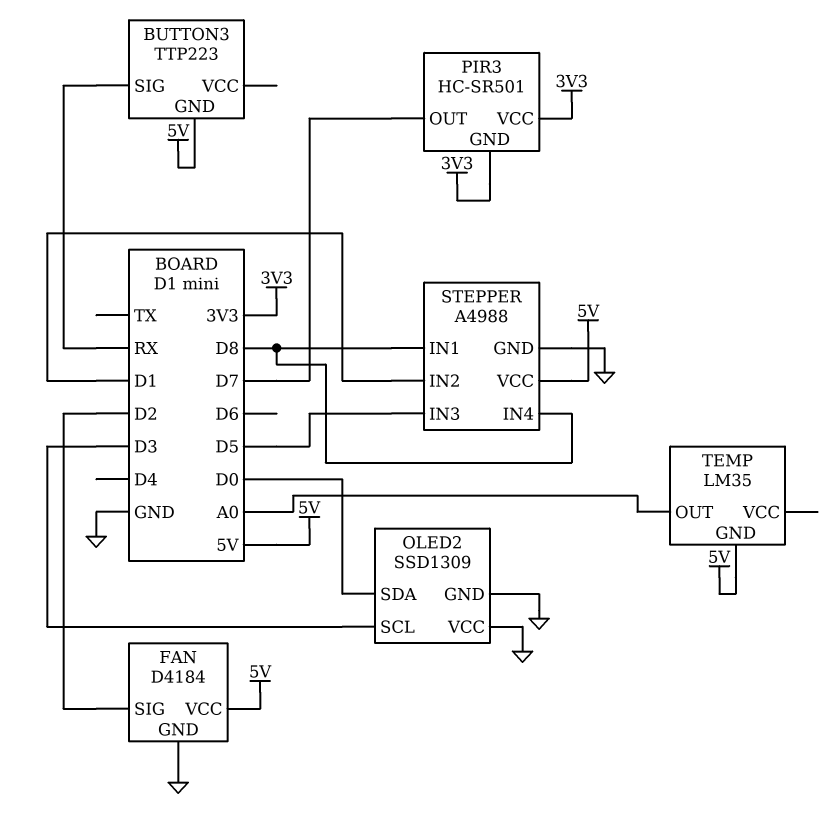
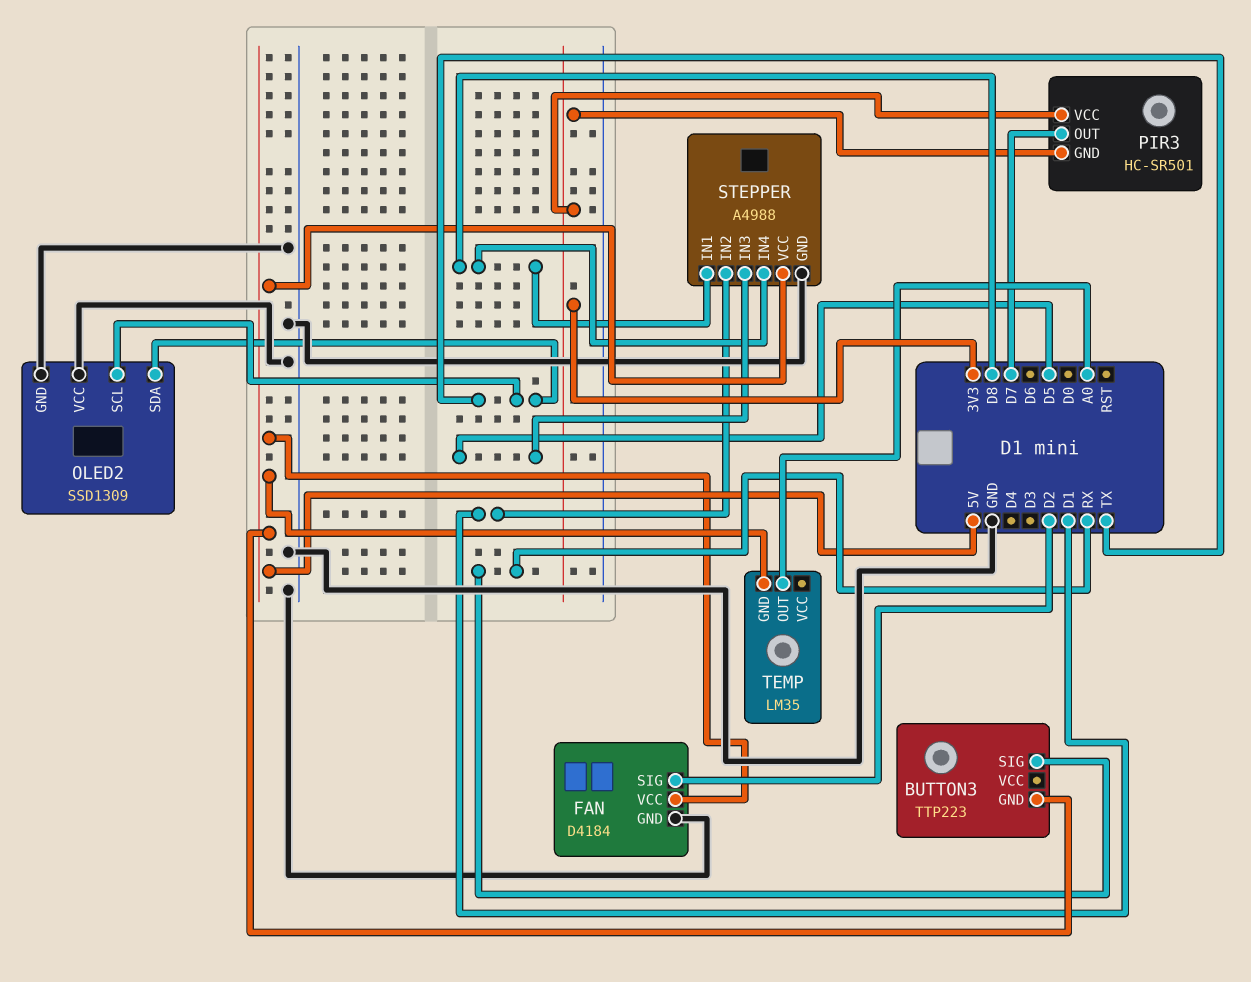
OLED2 pin SCL: D3 -> TX
OLED2 pin SDA: D0 -> TX

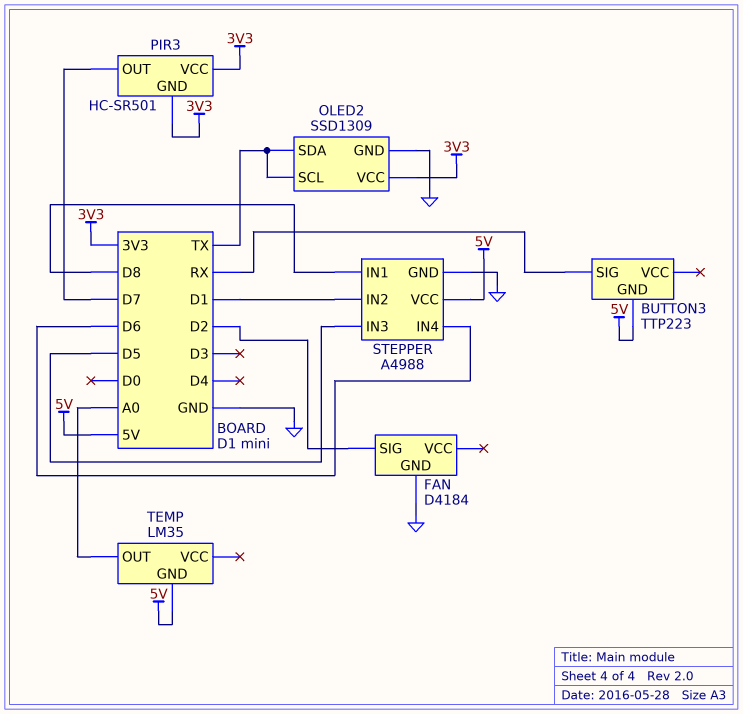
FAN pin VCC: 5V -> none
OLED2 pin VCC: GND -> 3V3
STEPPER pin IN4: D8 -> D6

